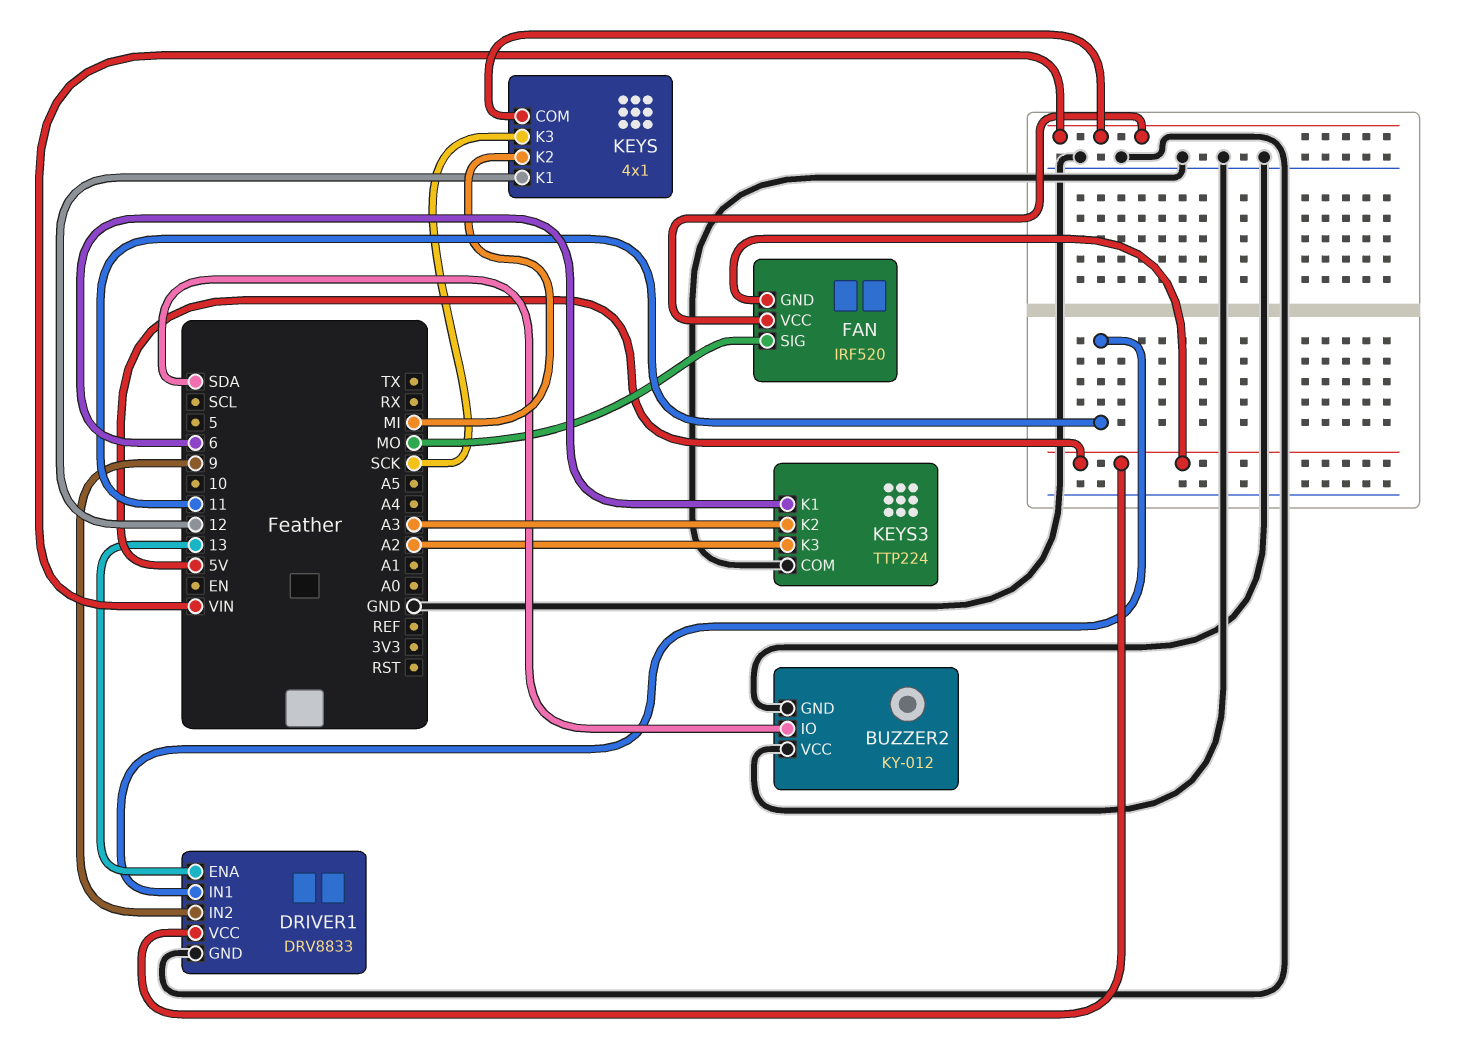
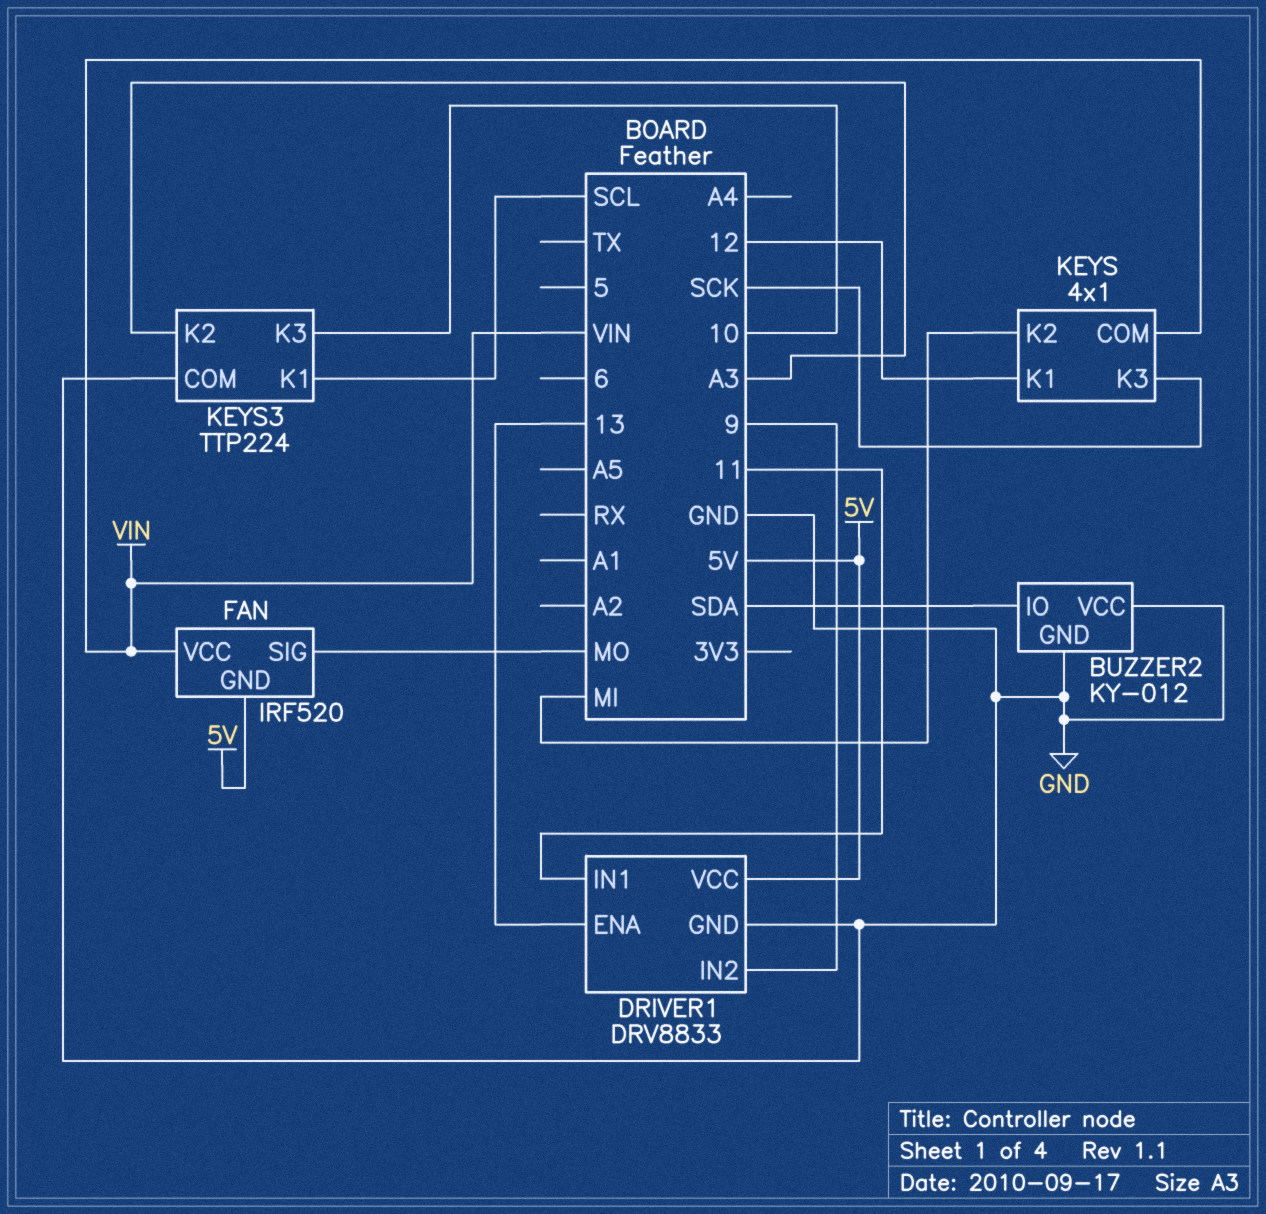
KEYS3 pin K1: 6 -> SCL
KEYS3 pin K3: A2 -> 10

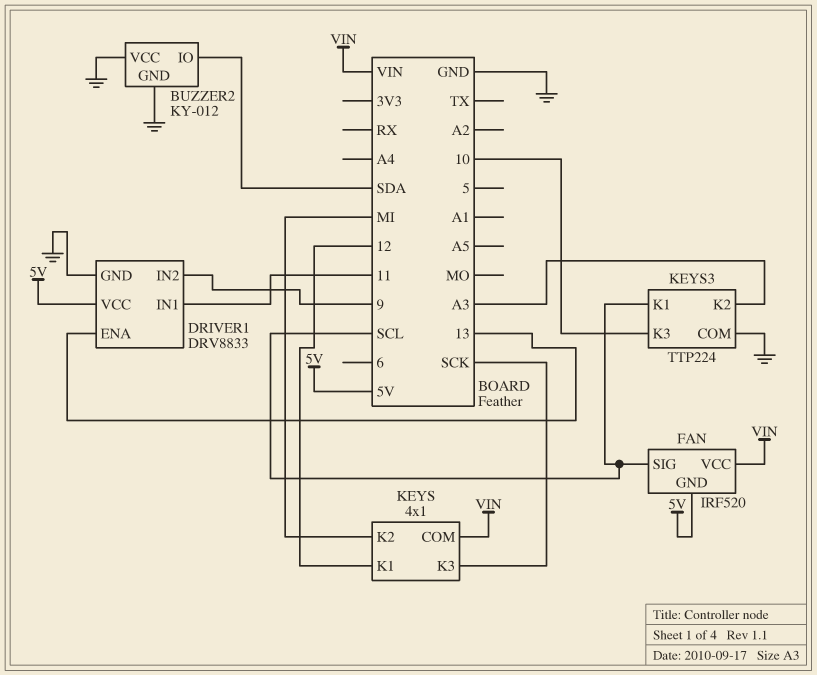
FAN pin SIG: MO -> SCL

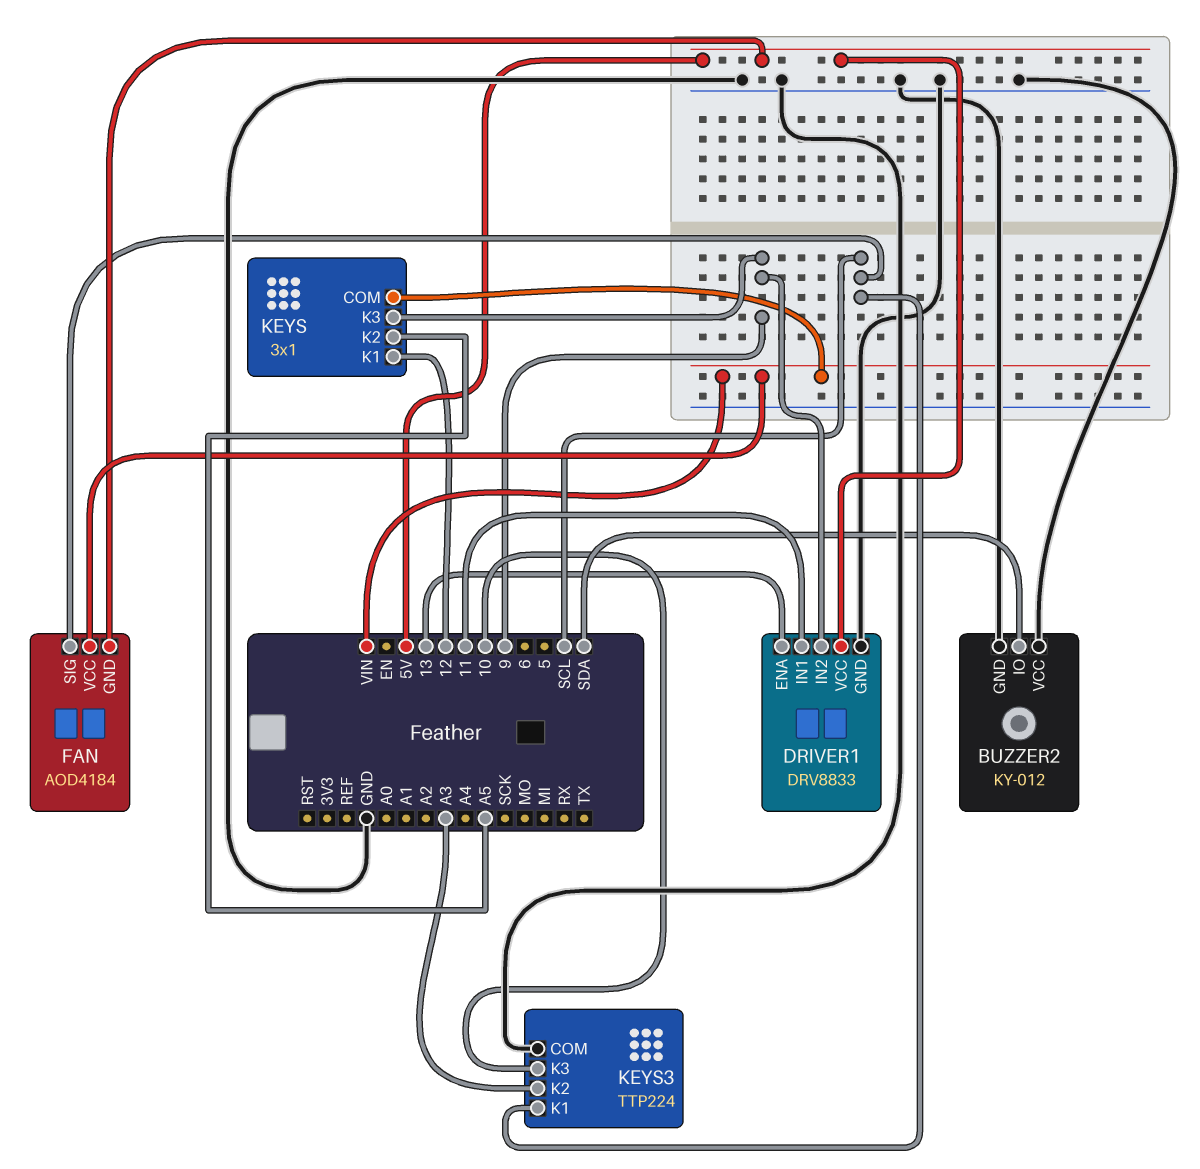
FAN: IRF520 -> AOD4184
KEYS: 4x1 -> 3x1
KEYS pin K2: MI -> A5
KEYS pin K3: SCK -> 9

